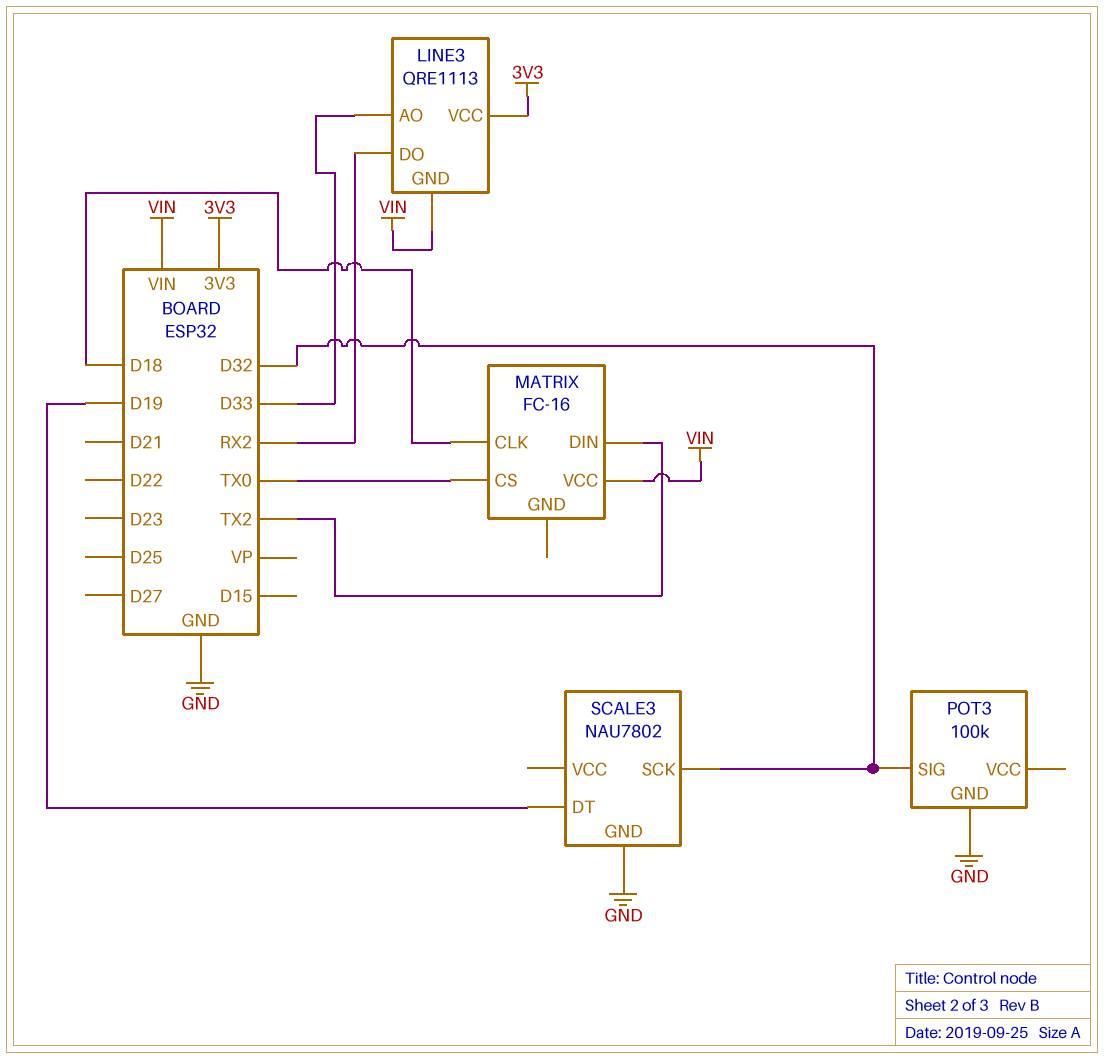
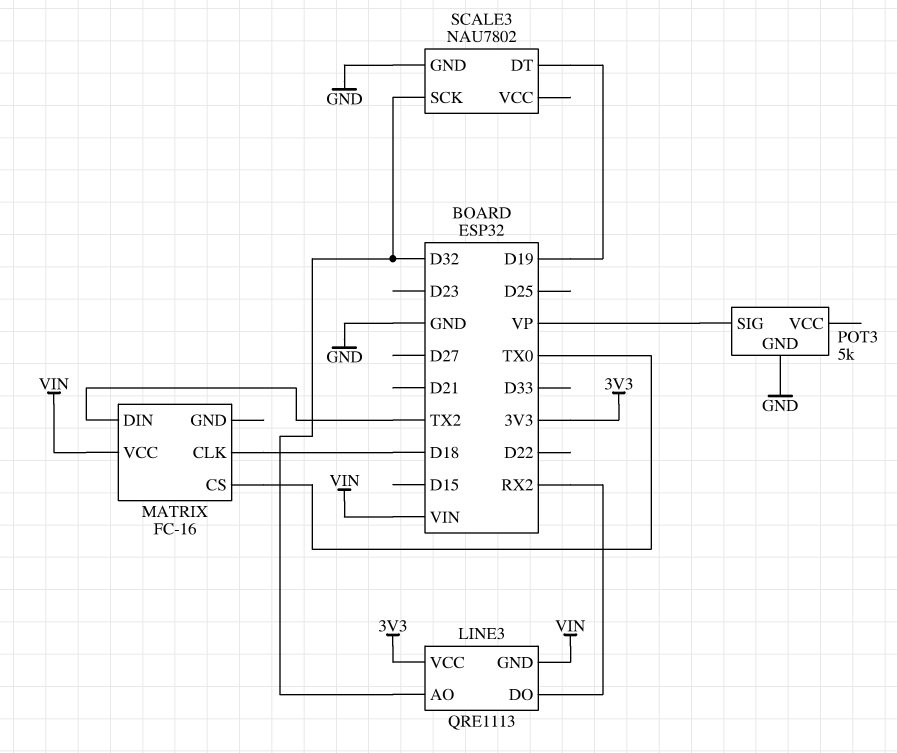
LINE3 pin AO: D33 -> D32
POT3: 100k -> 5k
POT3 pin SIG: D32 -> VP

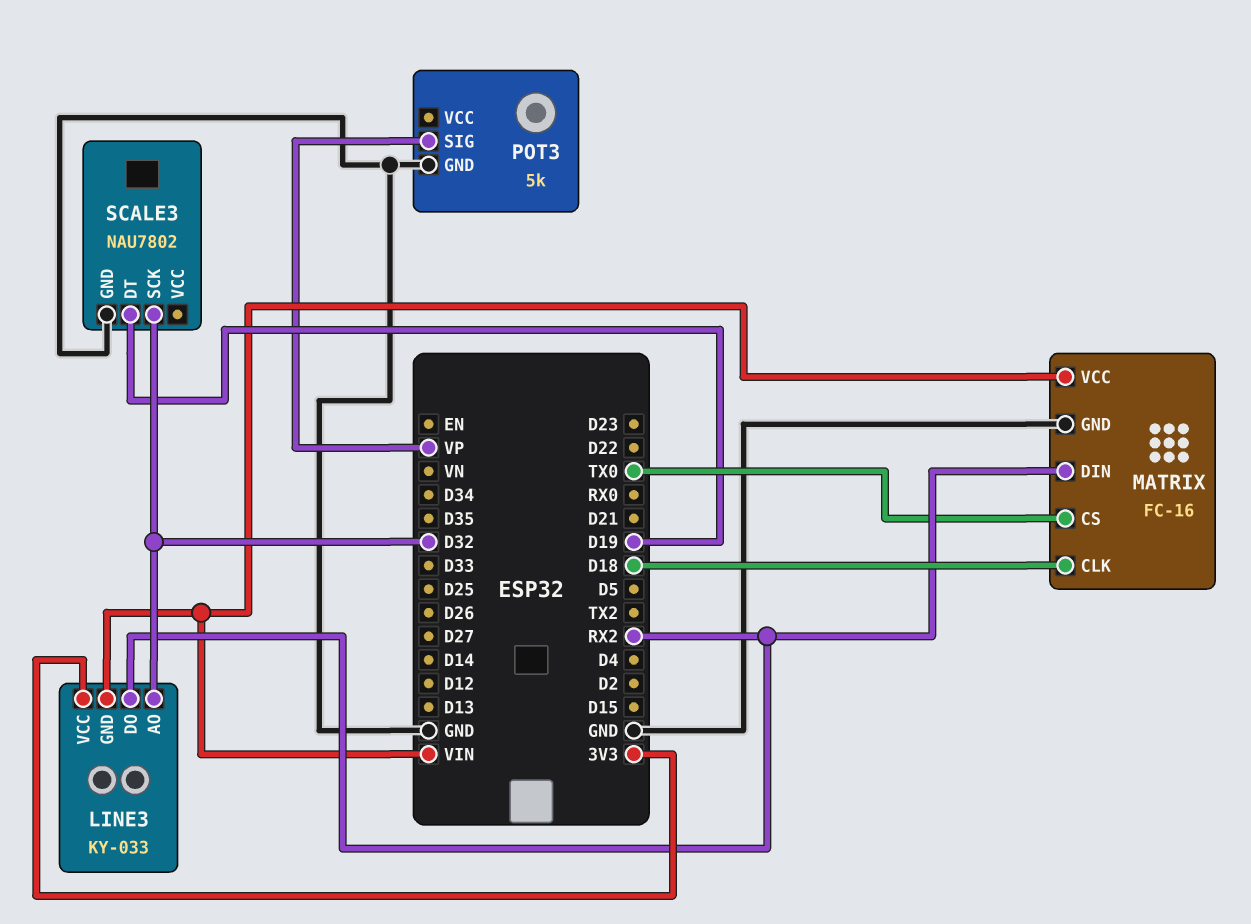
LINE3: QRE1113 -> KY-033
MATRIX pin DIN: TX2 -> RX2
MATRIX pin GND: none -> GND

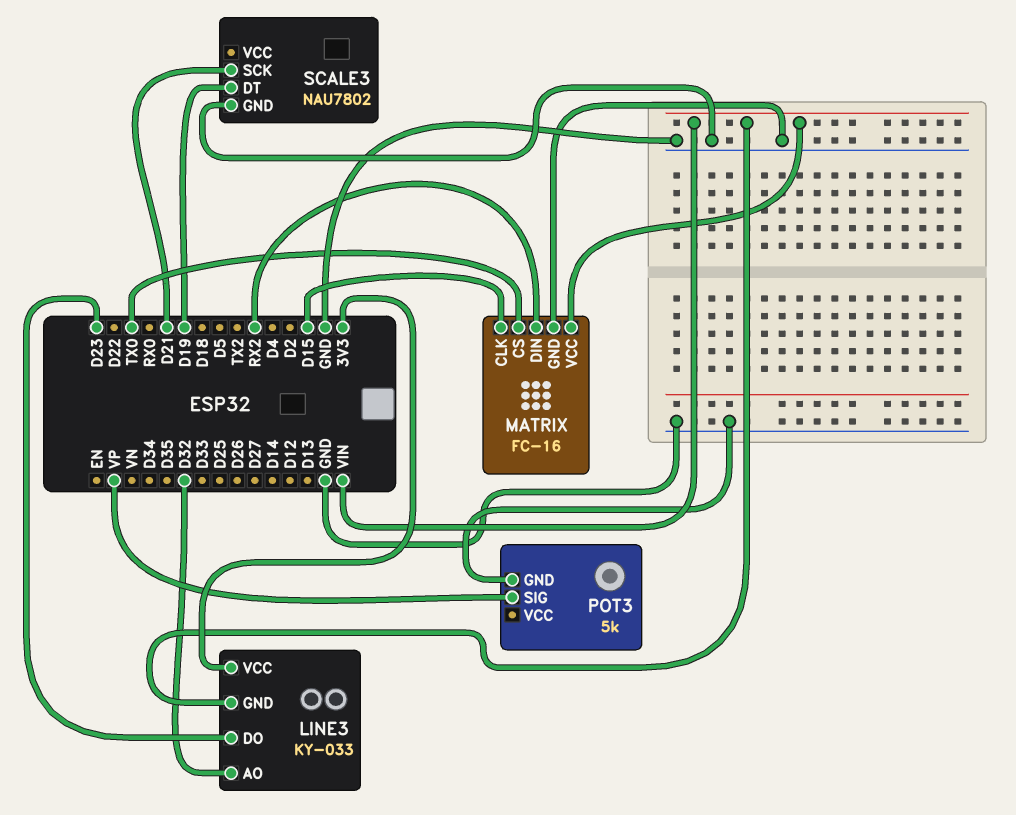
LINE3 pin DO: RX2 -> D23
MATRIX pin CLK: D18 -> D15
SCALE3 pin SCK: D32 -> D21

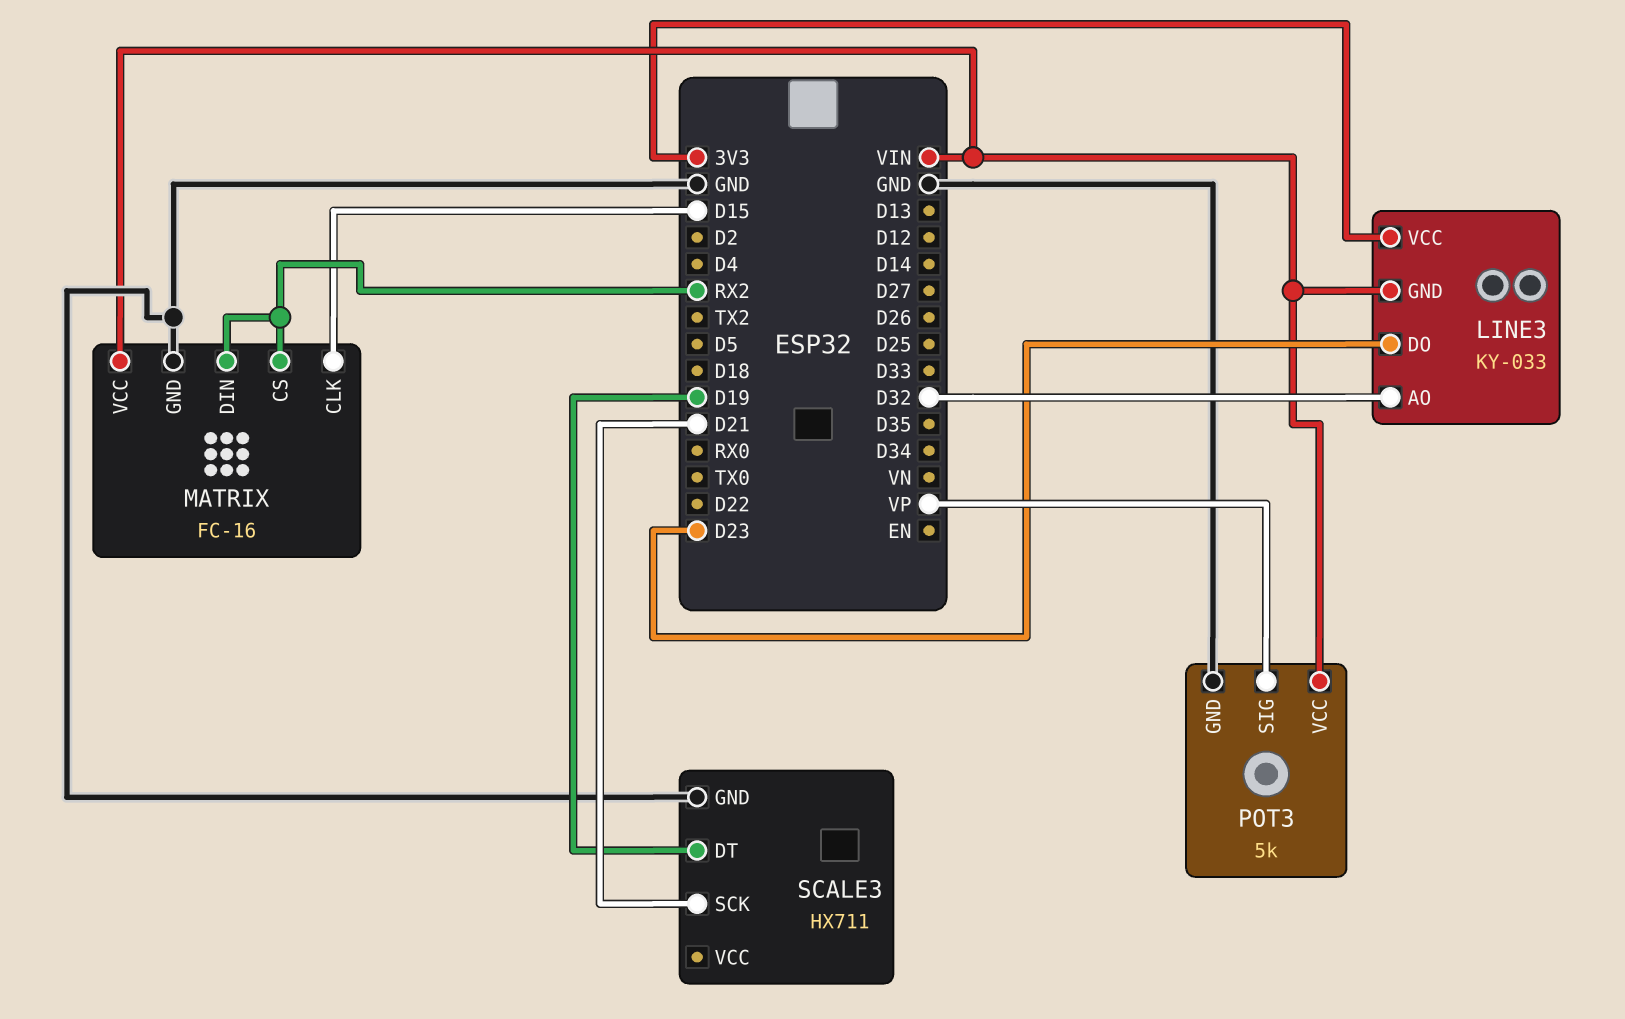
MATRIX pin CS: TX0 -> RX2
POT3 pin VCC: none -> VIN
SCALE3: NAU7802 -> HX711

